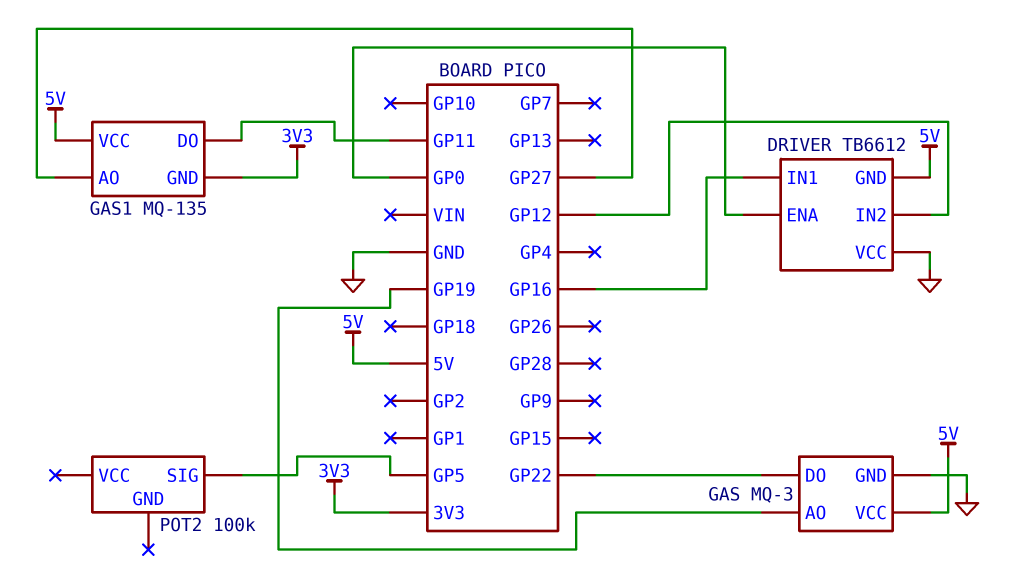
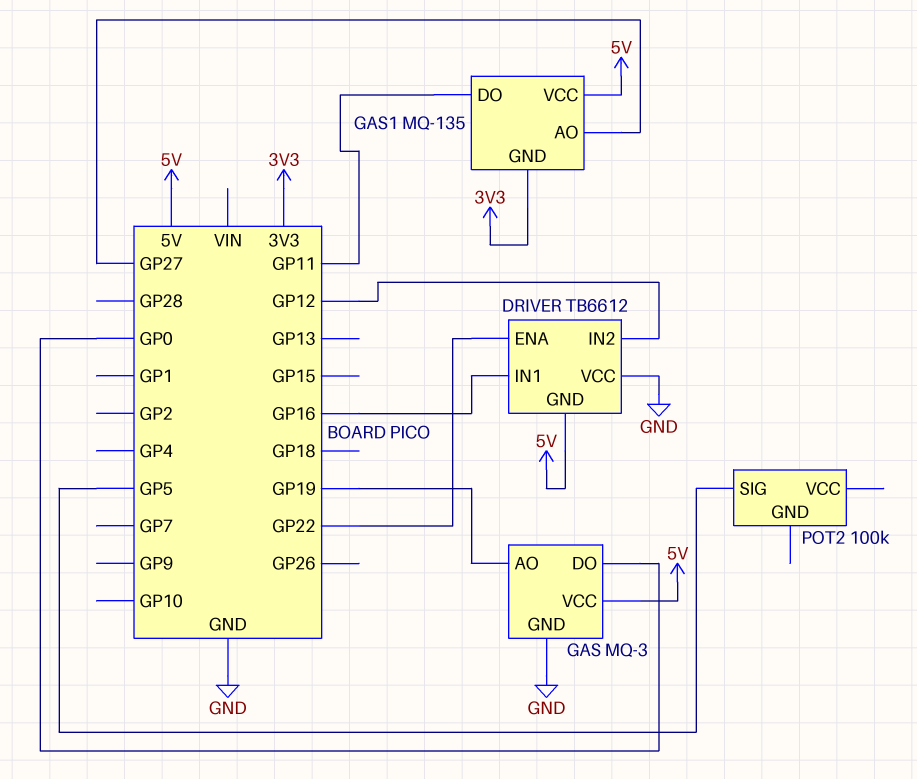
DRIVER pin ENA: GP0 -> GP22
GAS pin DO: GP22 -> GP0

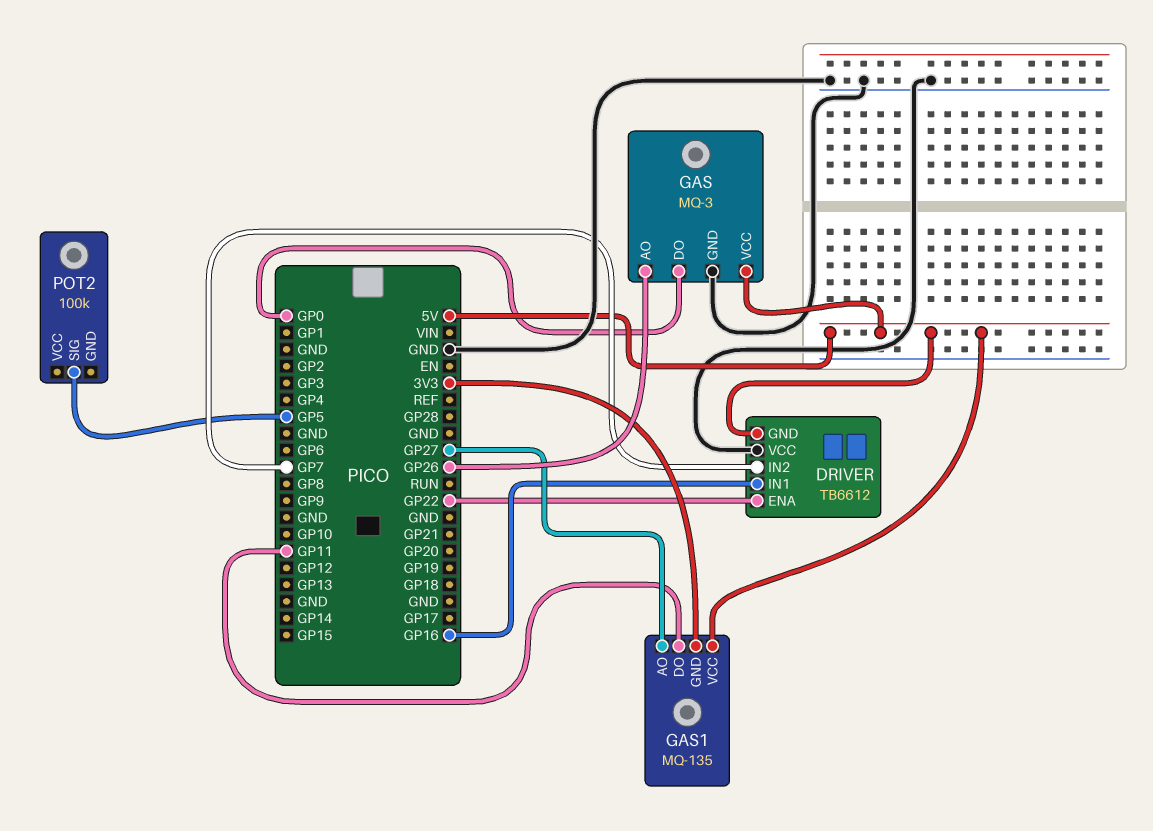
DRIVER pin IN2: GP12 -> GP7
GAS pin AO: GP19 -> GP26

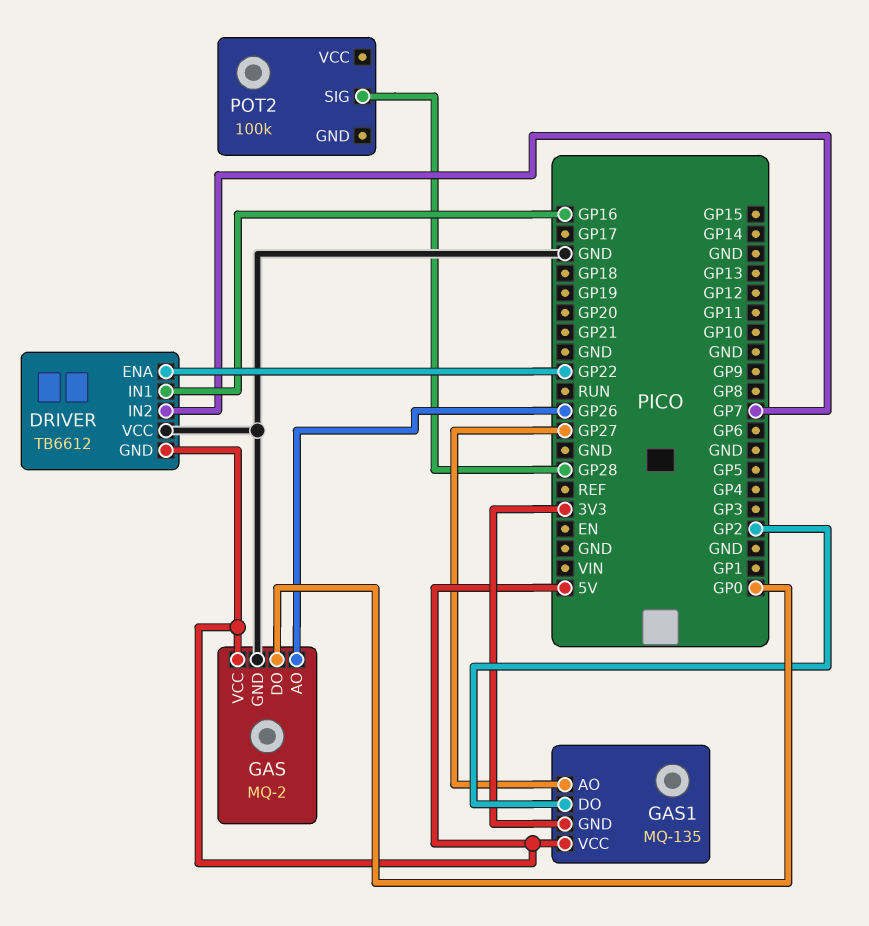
GAS: MQ-3 -> MQ-2
GAS1 pin DO: GP11 -> GP2
POT2 pin SIG: GP5 -> GP28

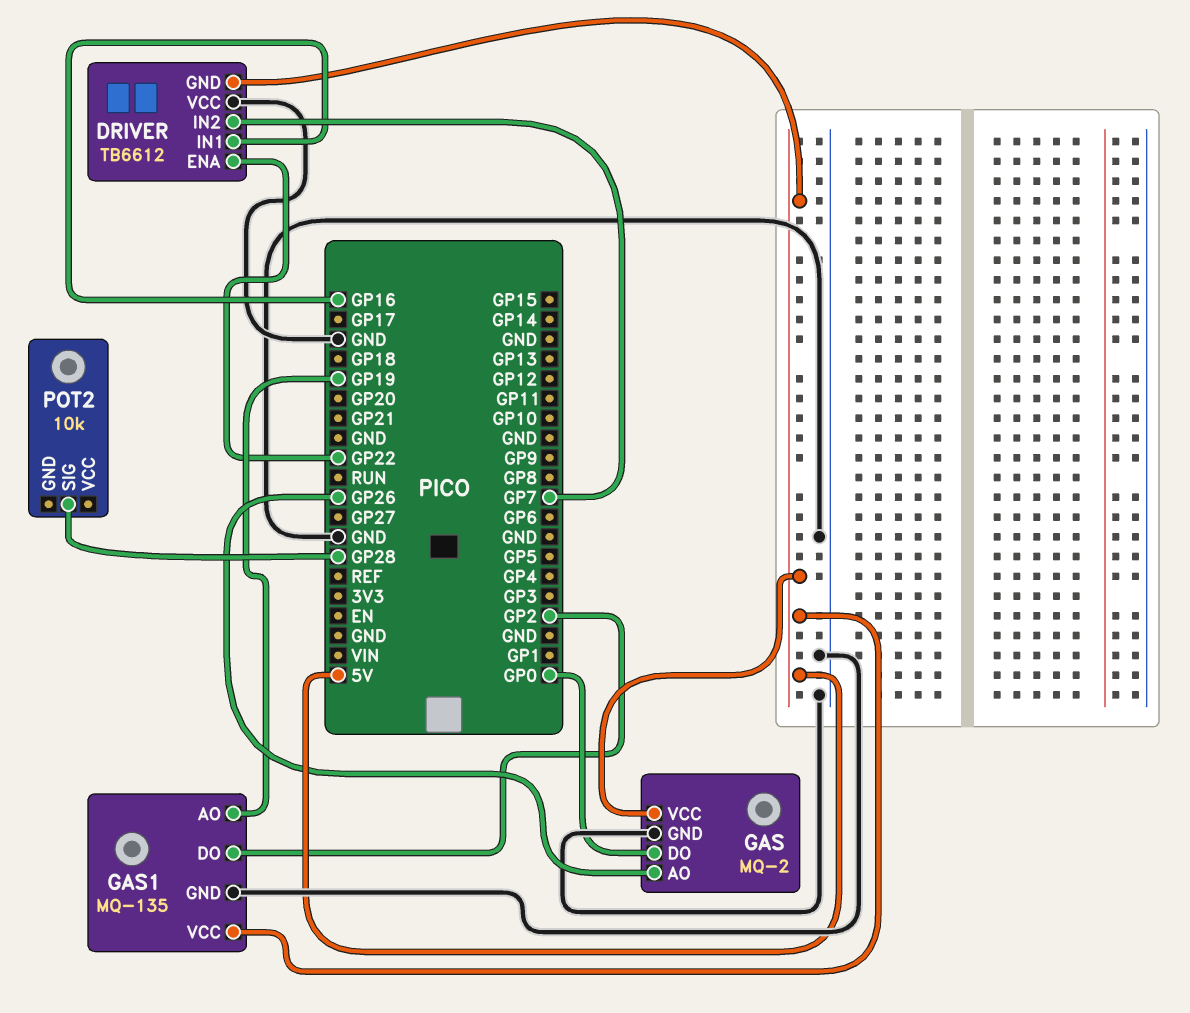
GAS1 pin AO: GP27 -> GP19
GAS1 pin GND: 3V3 -> GND
POT2: 100k -> 10k

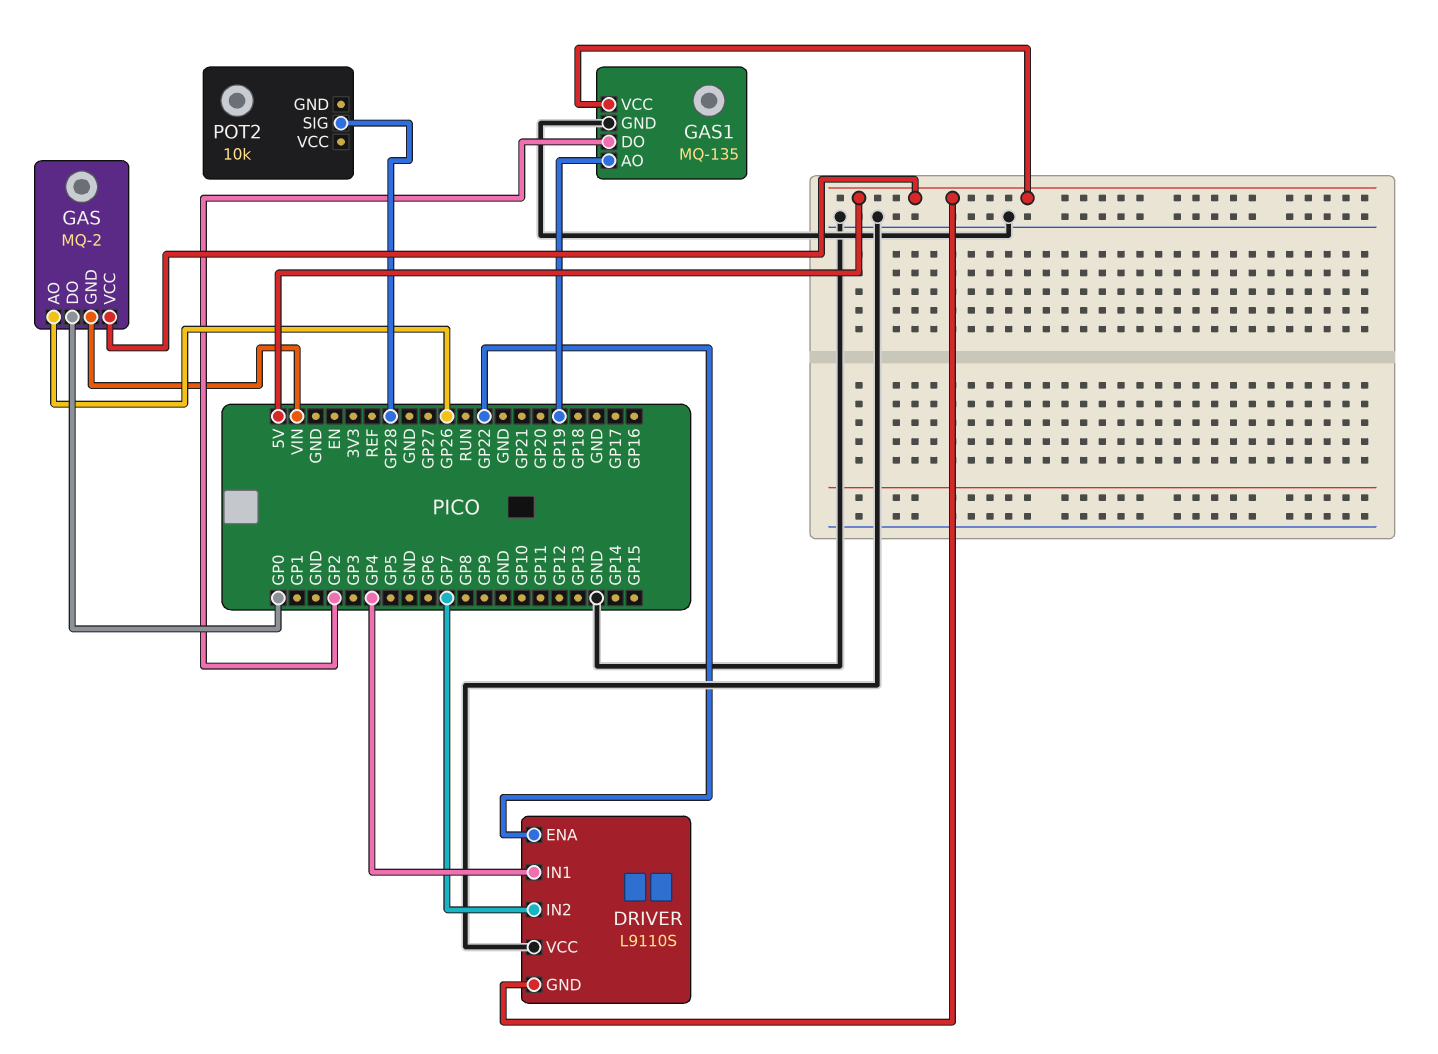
DRIVER: TB6612 -> L9110S
DRIVER pin IN1: GP16 -> GP4
GAS pin GND: GND -> VIN

